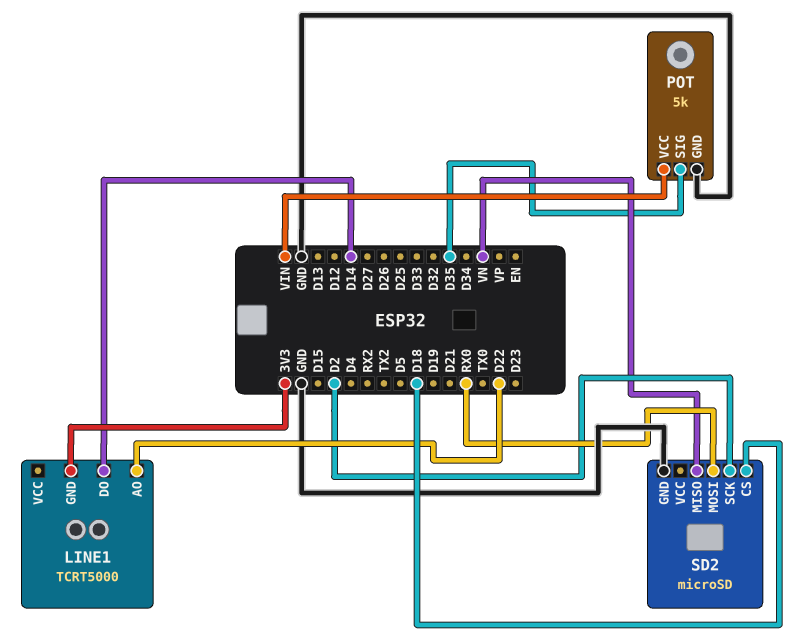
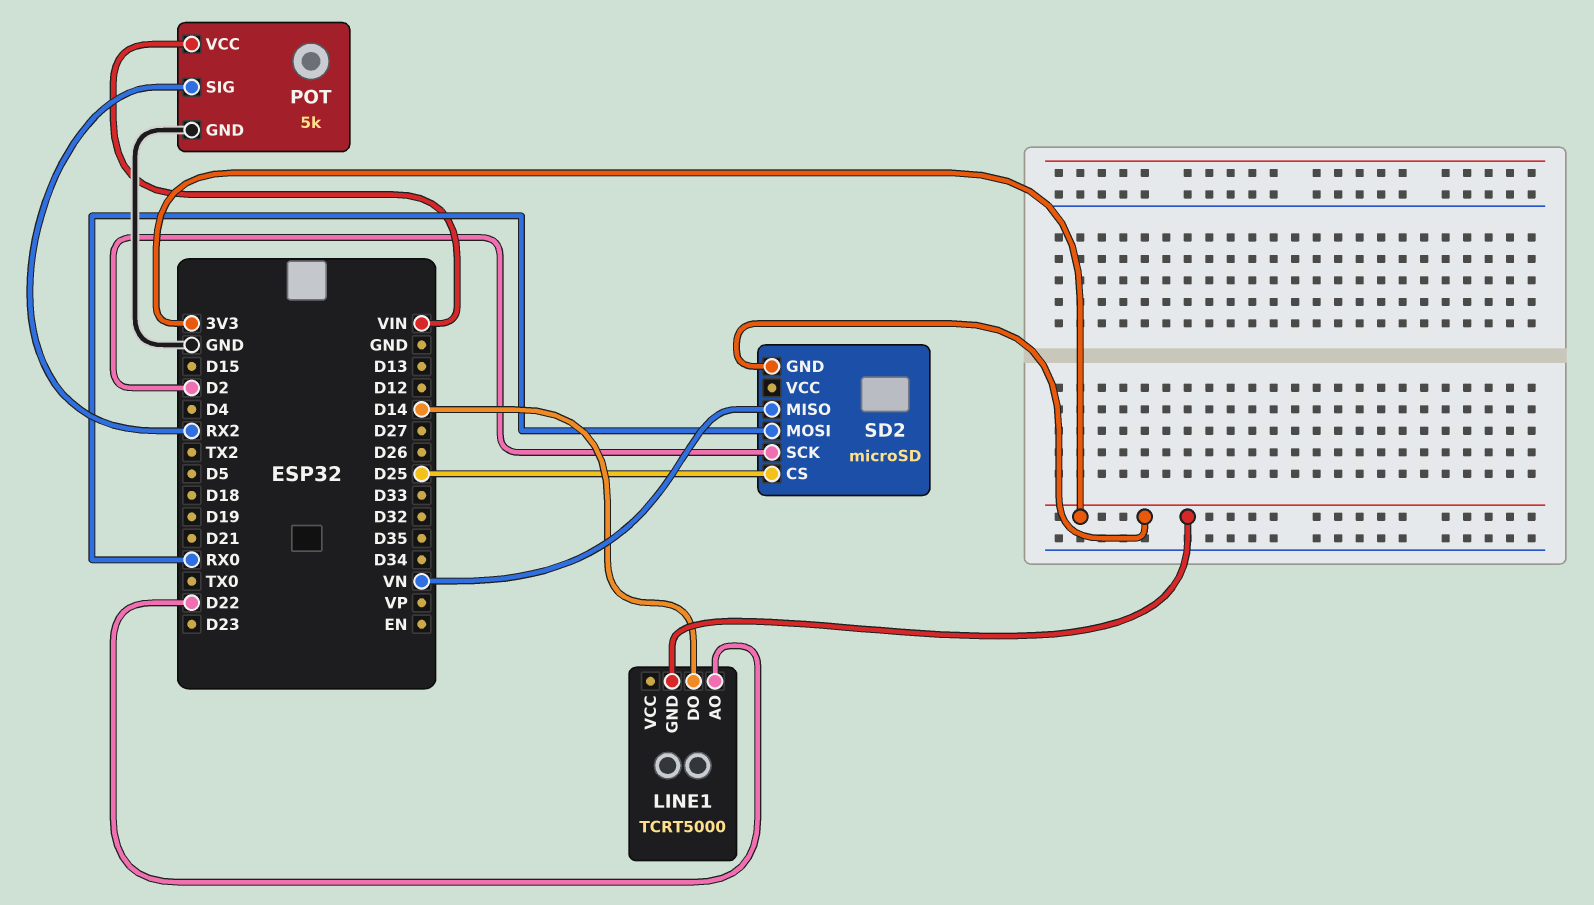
POT pin SIG: D35 -> RX2
SD2 pin CS: D18 -> D25
SD2 pin GND: GND -> 3V3

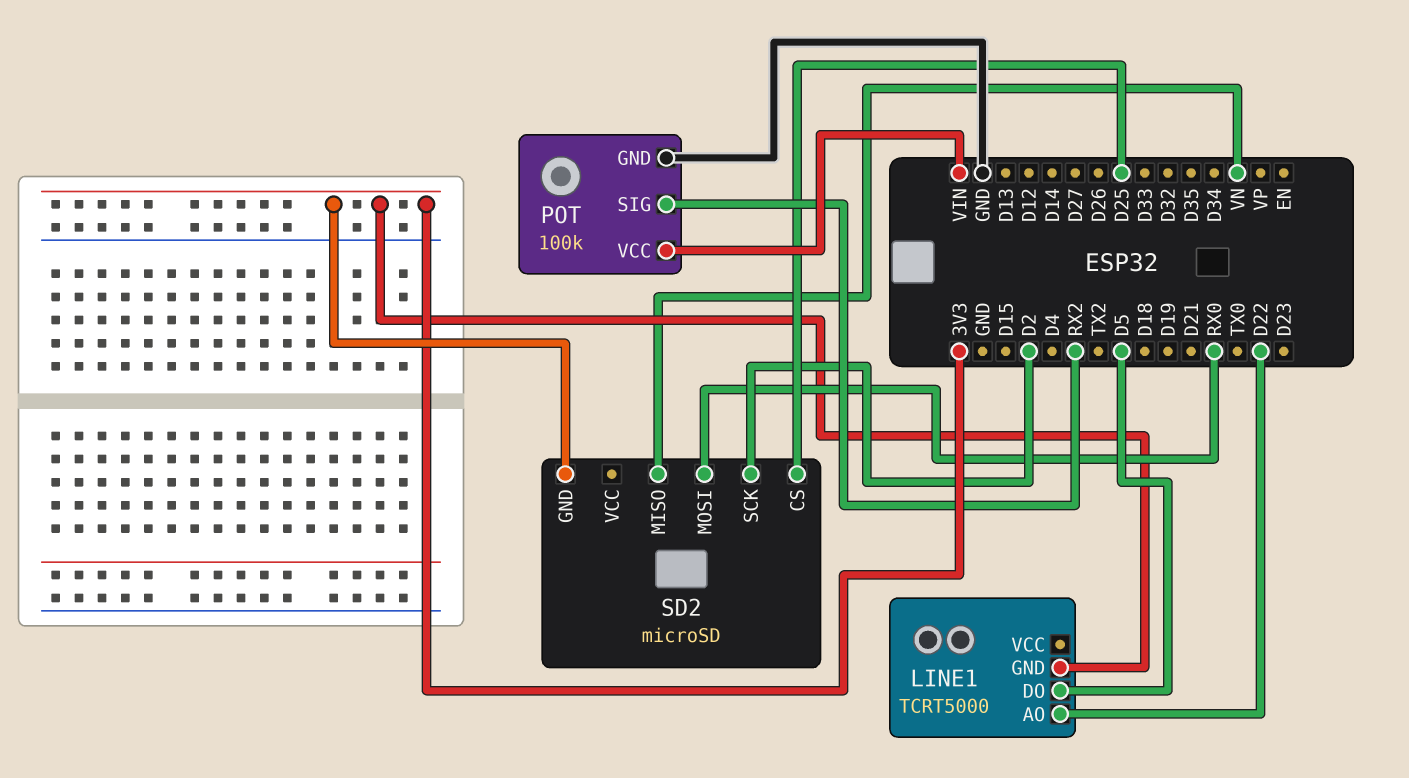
LINE1 pin DO: D14 -> D5
POT: 5k -> 100k

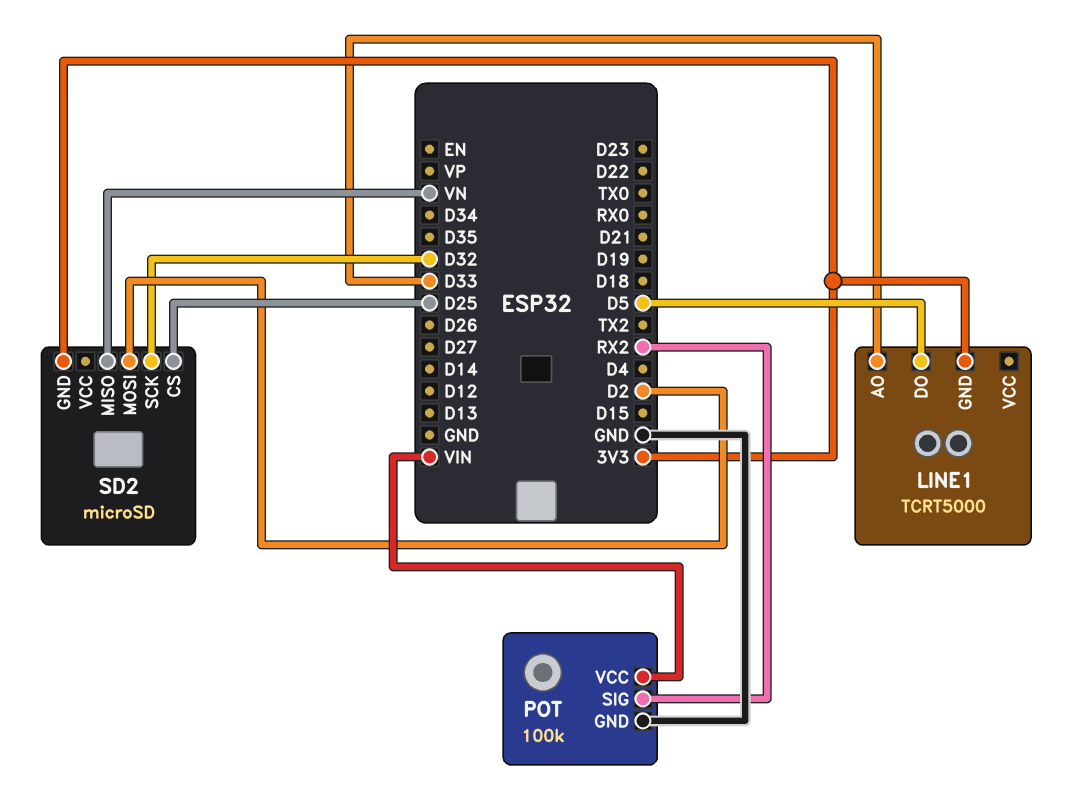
LINE1 pin AO: D22 -> D33
SD2 pin MOSI: RX0 -> D2
SD2 pin SCK: D2 -> D32

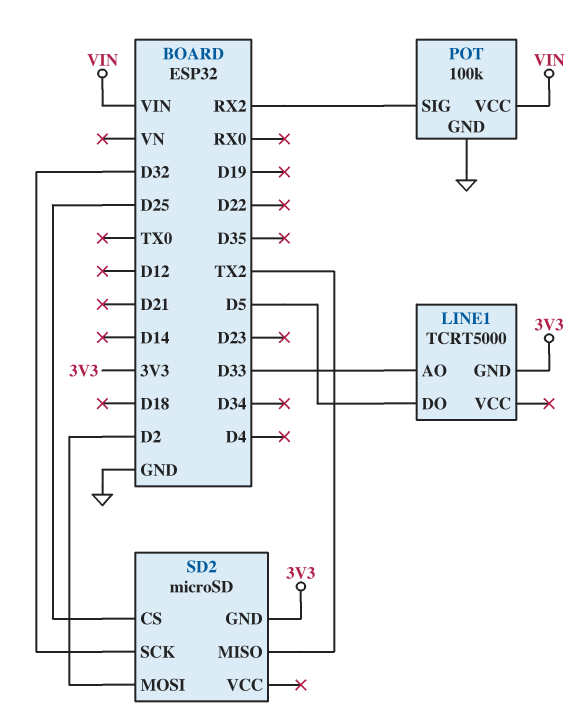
SD2 pin MISO: VN -> TX2

